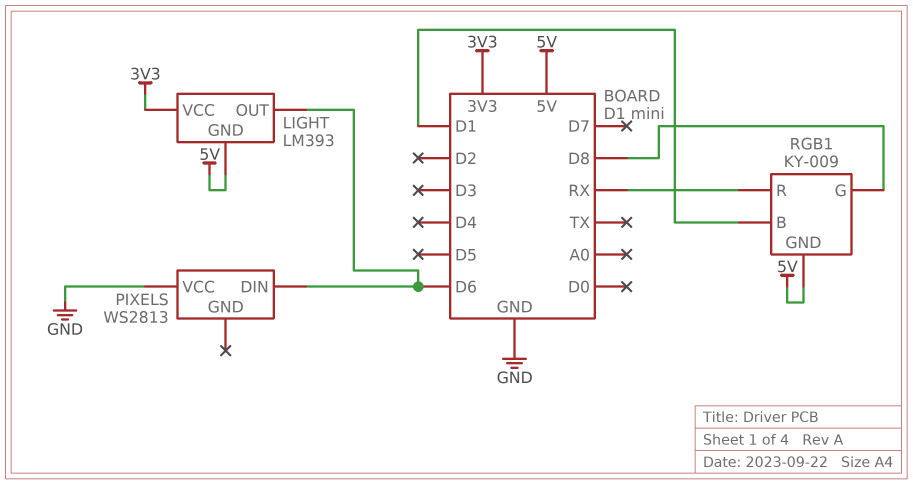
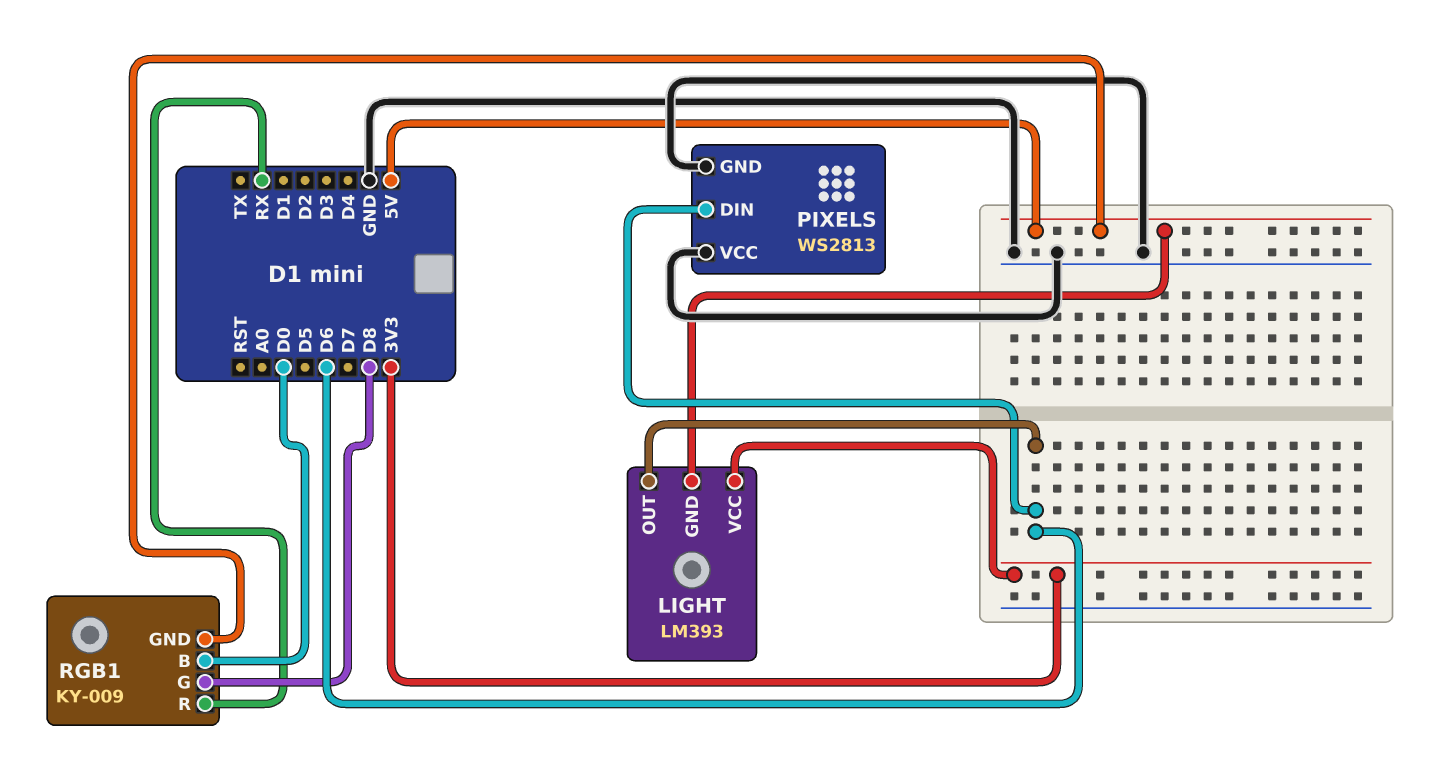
PIXELS pin GND: none -> GND
RGB1 pin B: D1 -> D0

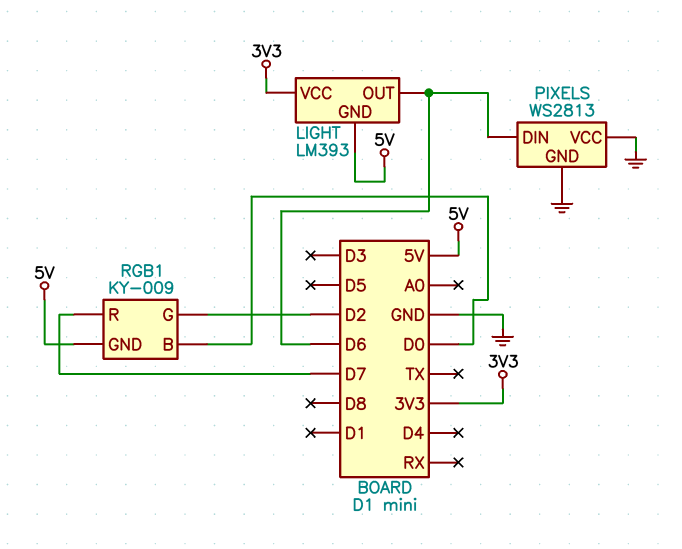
RGB1 pin G: D8 -> D2
RGB1 pin R: RX -> D7

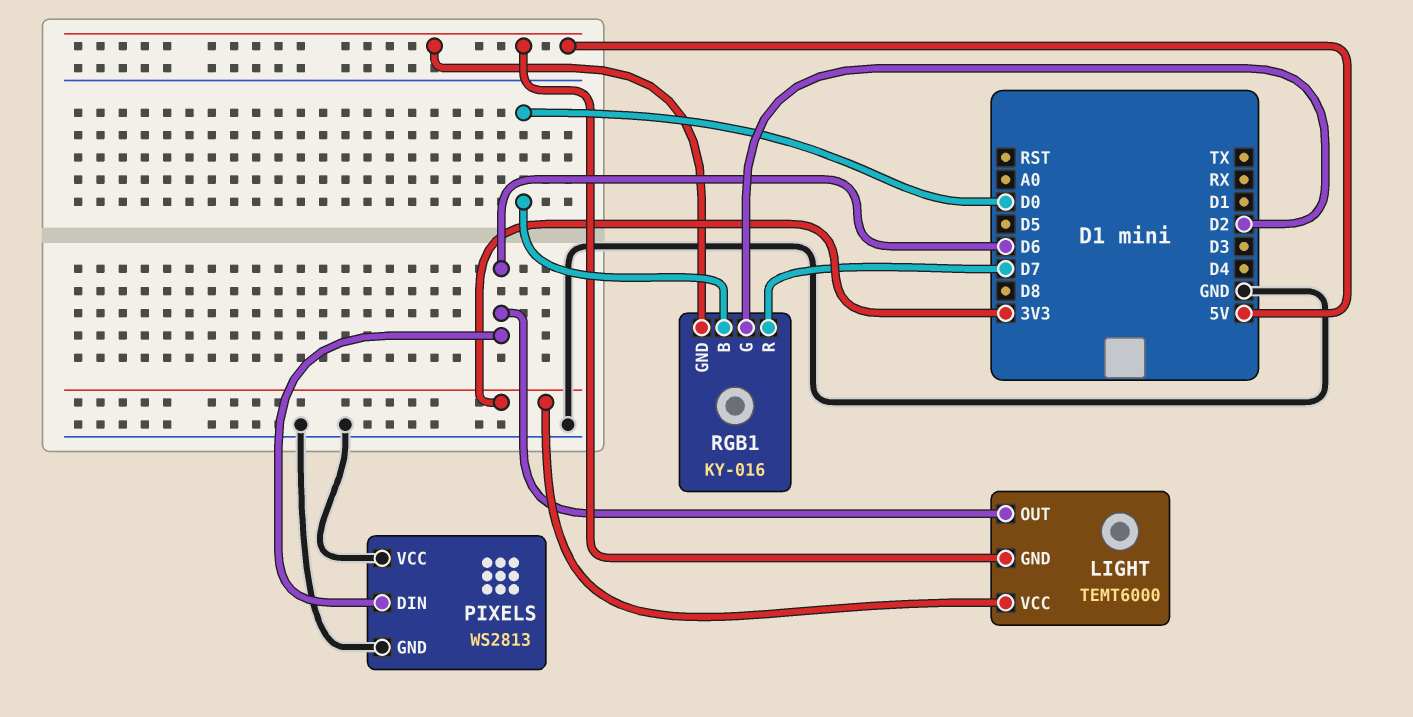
LIGHT: LM393 -> TEMT6000
RGB1: KY-009 -> KY-016

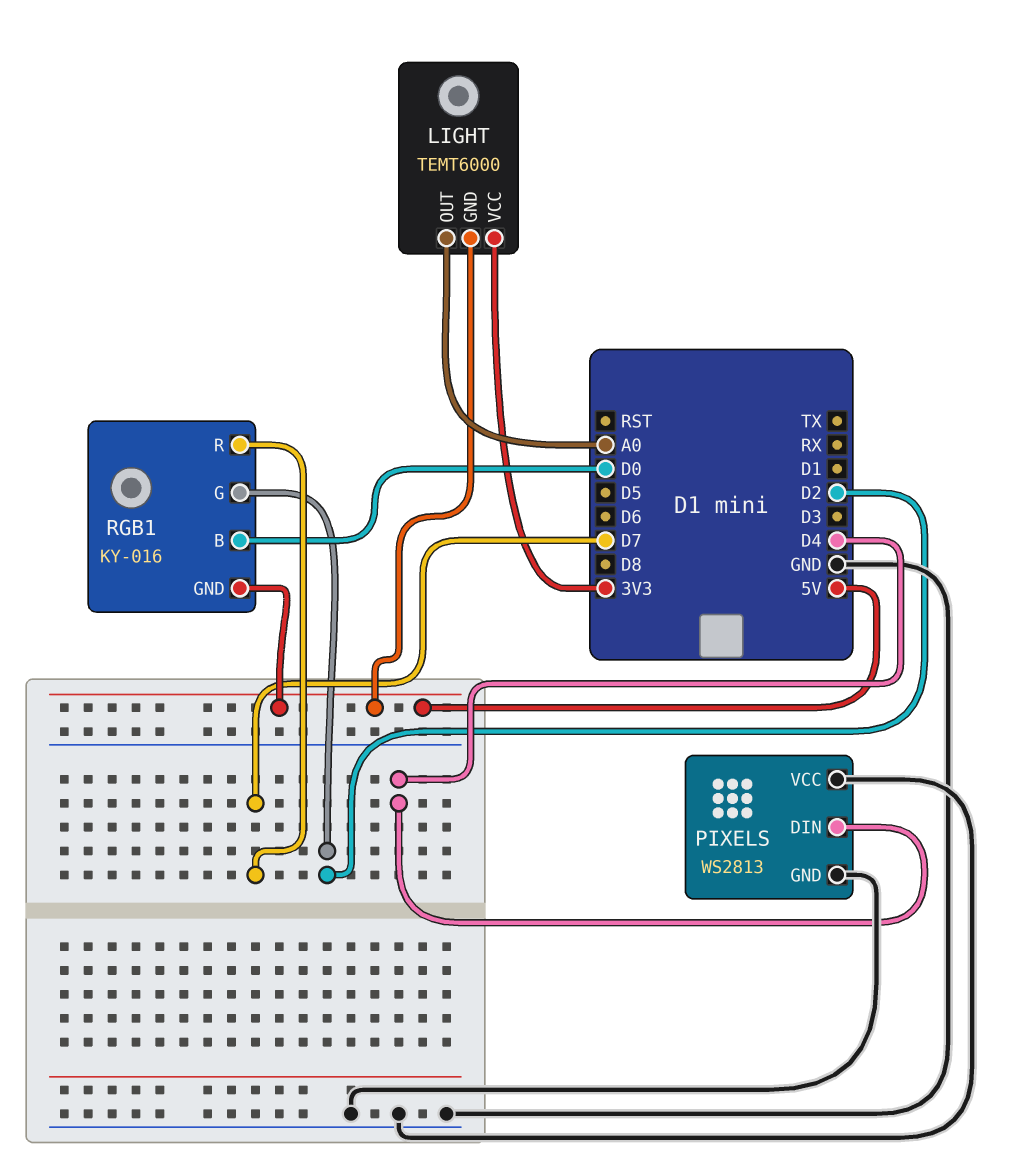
LIGHT pin OUT: D6 -> A0
PIXELS pin DIN: D6 -> D4

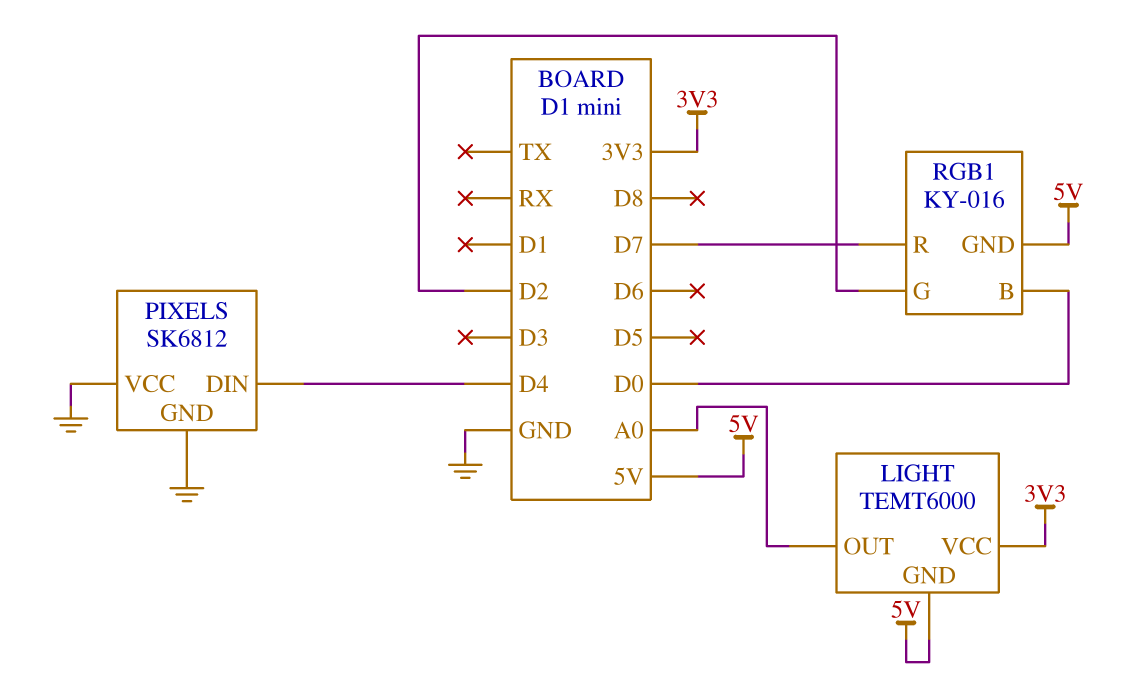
PIXELS: WS2813 -> SK6812

